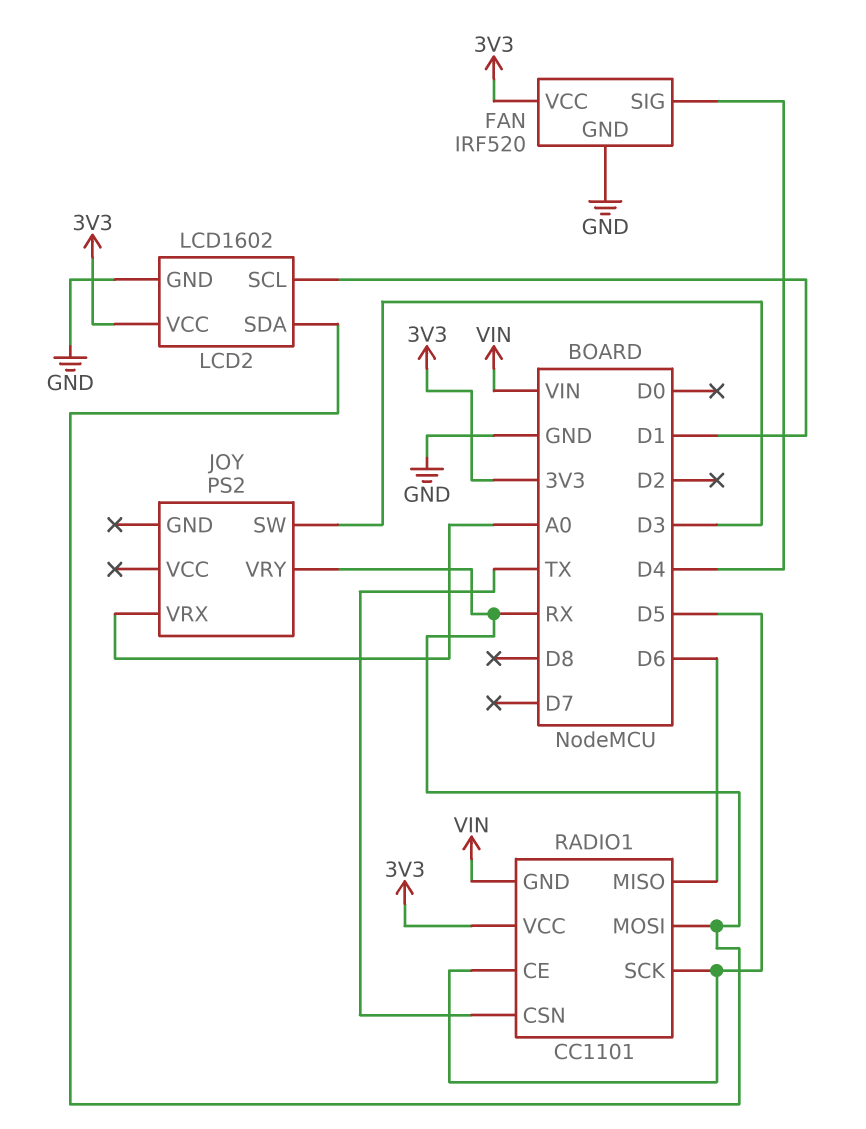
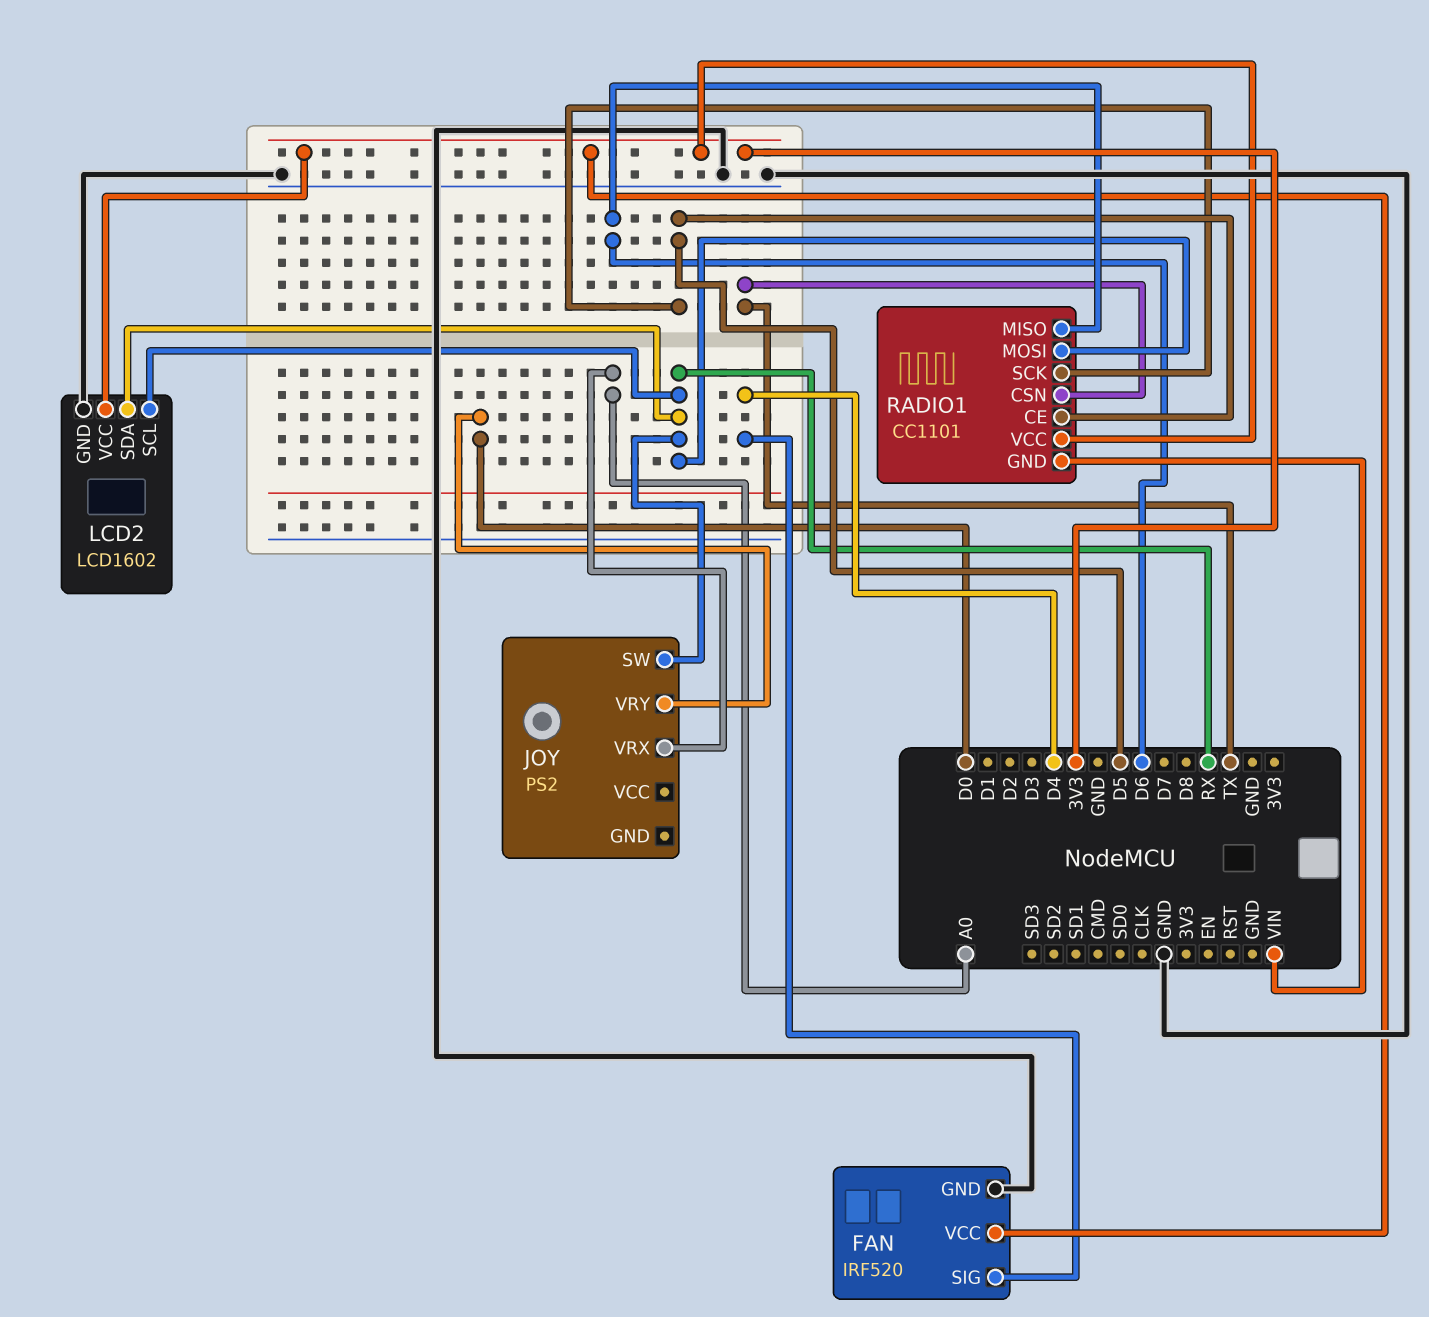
JOY pin SW: D3 -> RX
JOY pin VRY: RX -> D0
LCD2 pin SCL: D1 -> RX

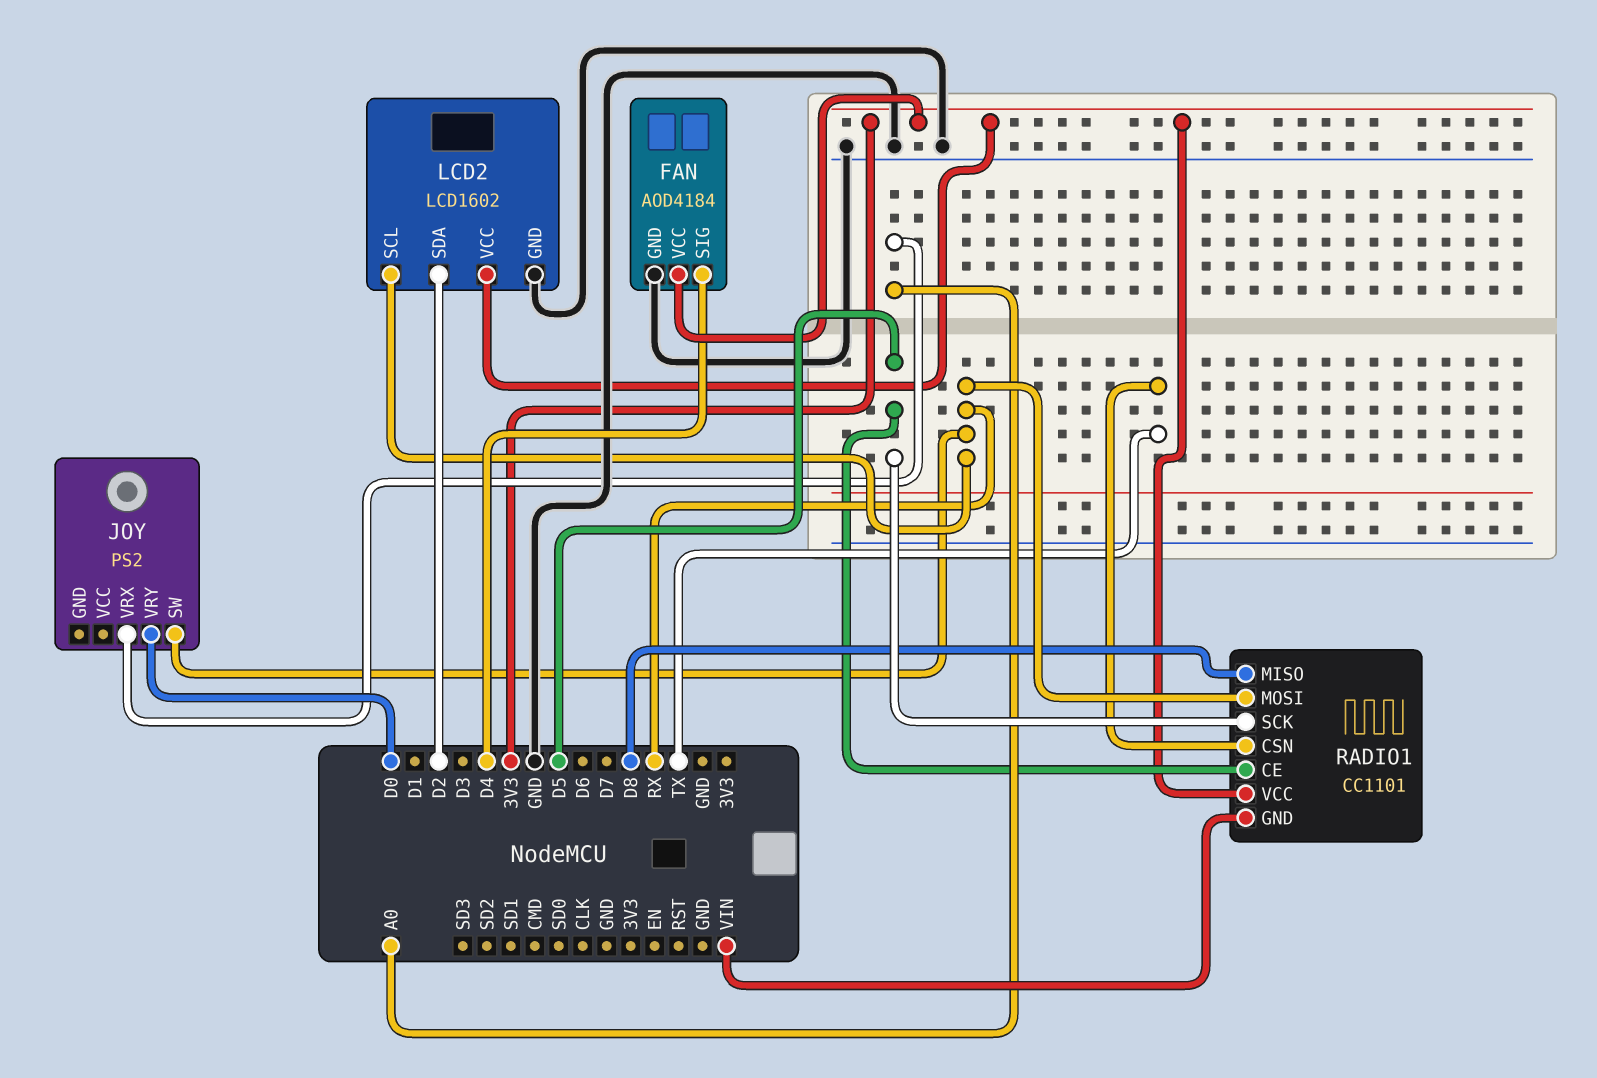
FAN: IRF520 -> AOD4184
LCD2 pin SDA: RX -> D2
RADIO1 pin MISO: D6 -> D8

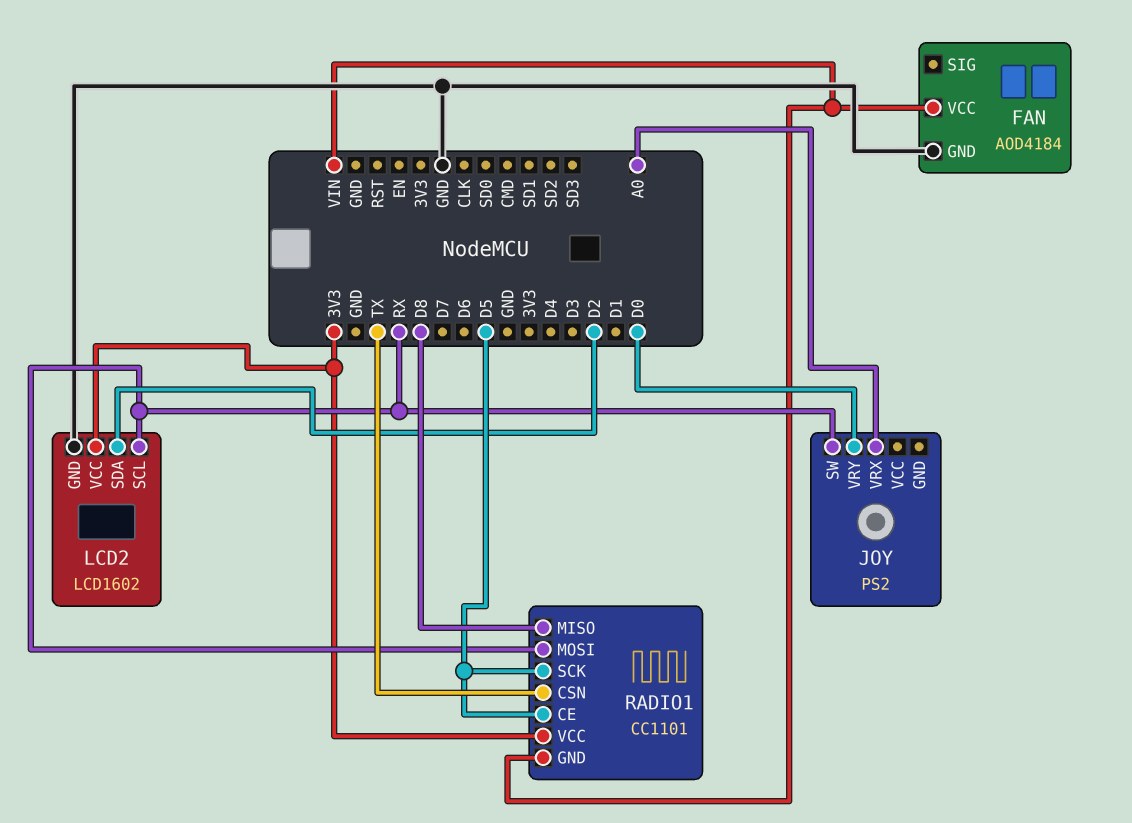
FAN pin SIG: D4 -> none
FAN pin VCC: 3V3 -> VIN

